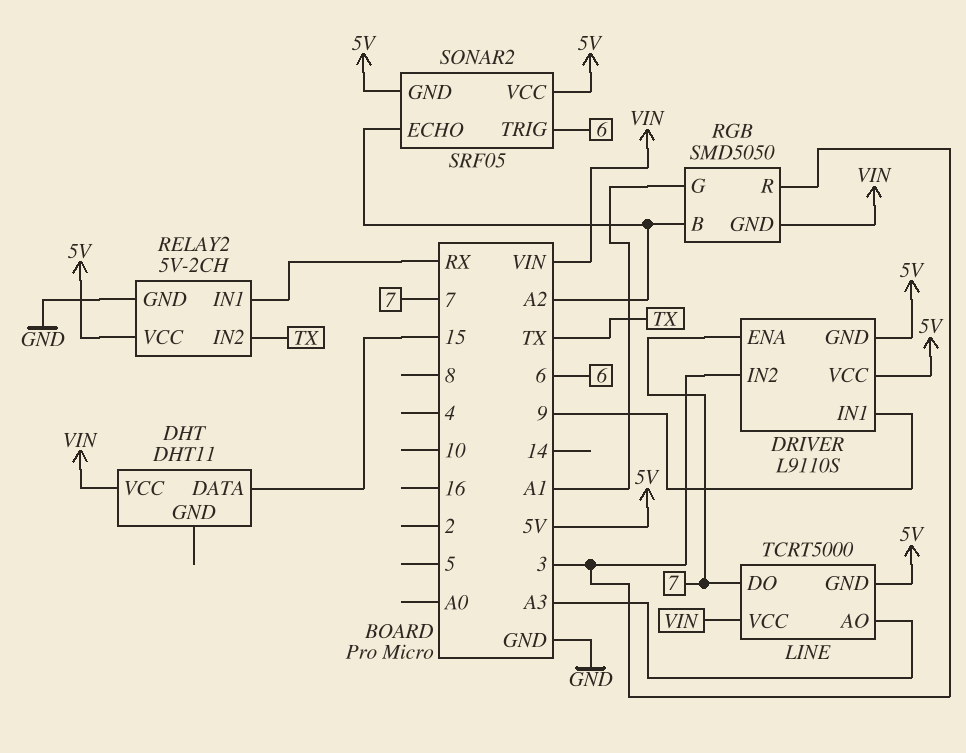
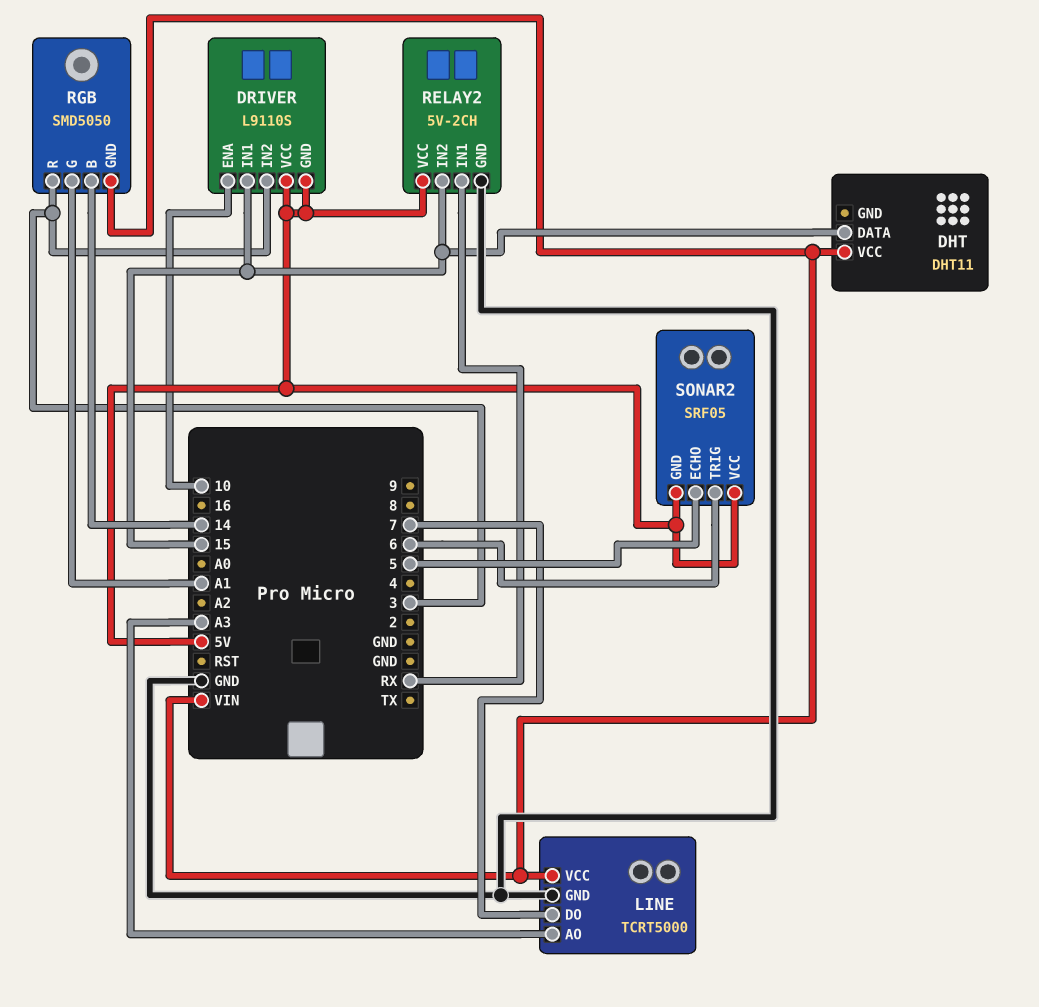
DRIVER pin ENA: 7 -> 10
DRIVER pin IN1: 9 -> 15
LINE pin GND: 5V -> GND
RELAY2 pin IN2: TX -> 15
RGB pin B: A2 -> 14
SONAR2 pin ECHO: A2 -> 5

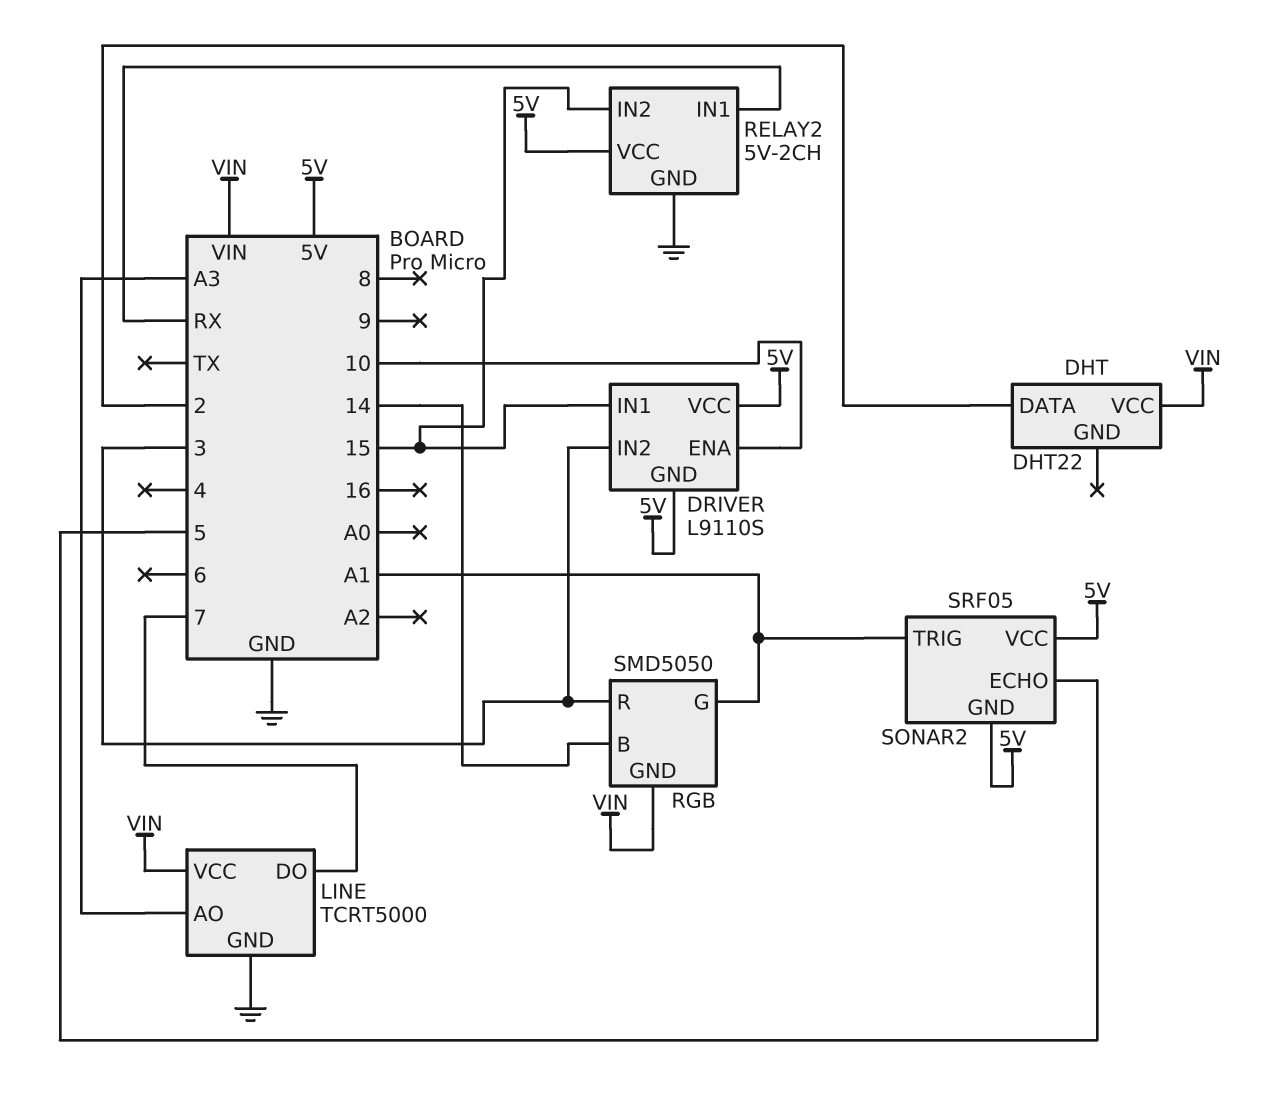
DHT: DHT11 -> DHT22
DHT pin DATA: 15 -> 2
SONAR2 pin TRIG: 6 -> A1

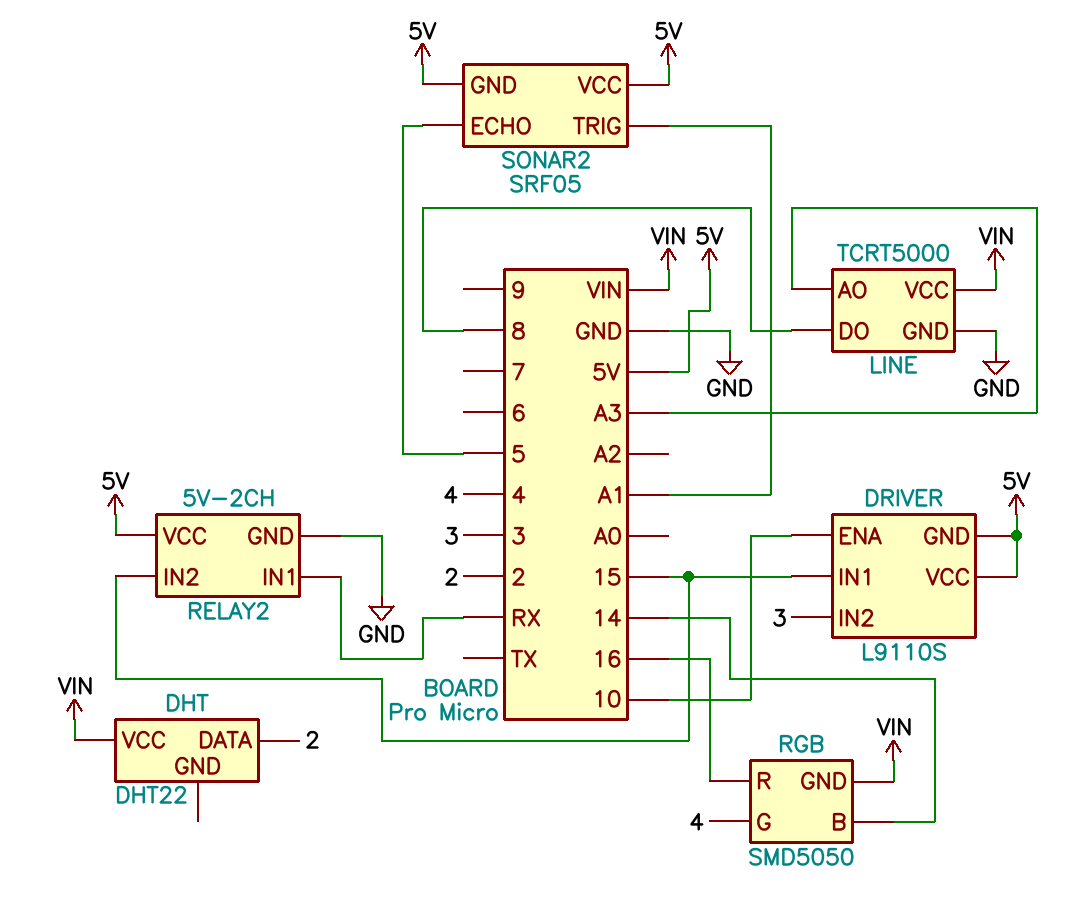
LINE pin DO: 7 -> 8
RGB pin G: A1 -> 4
RGB pin R: 3 -> 16

